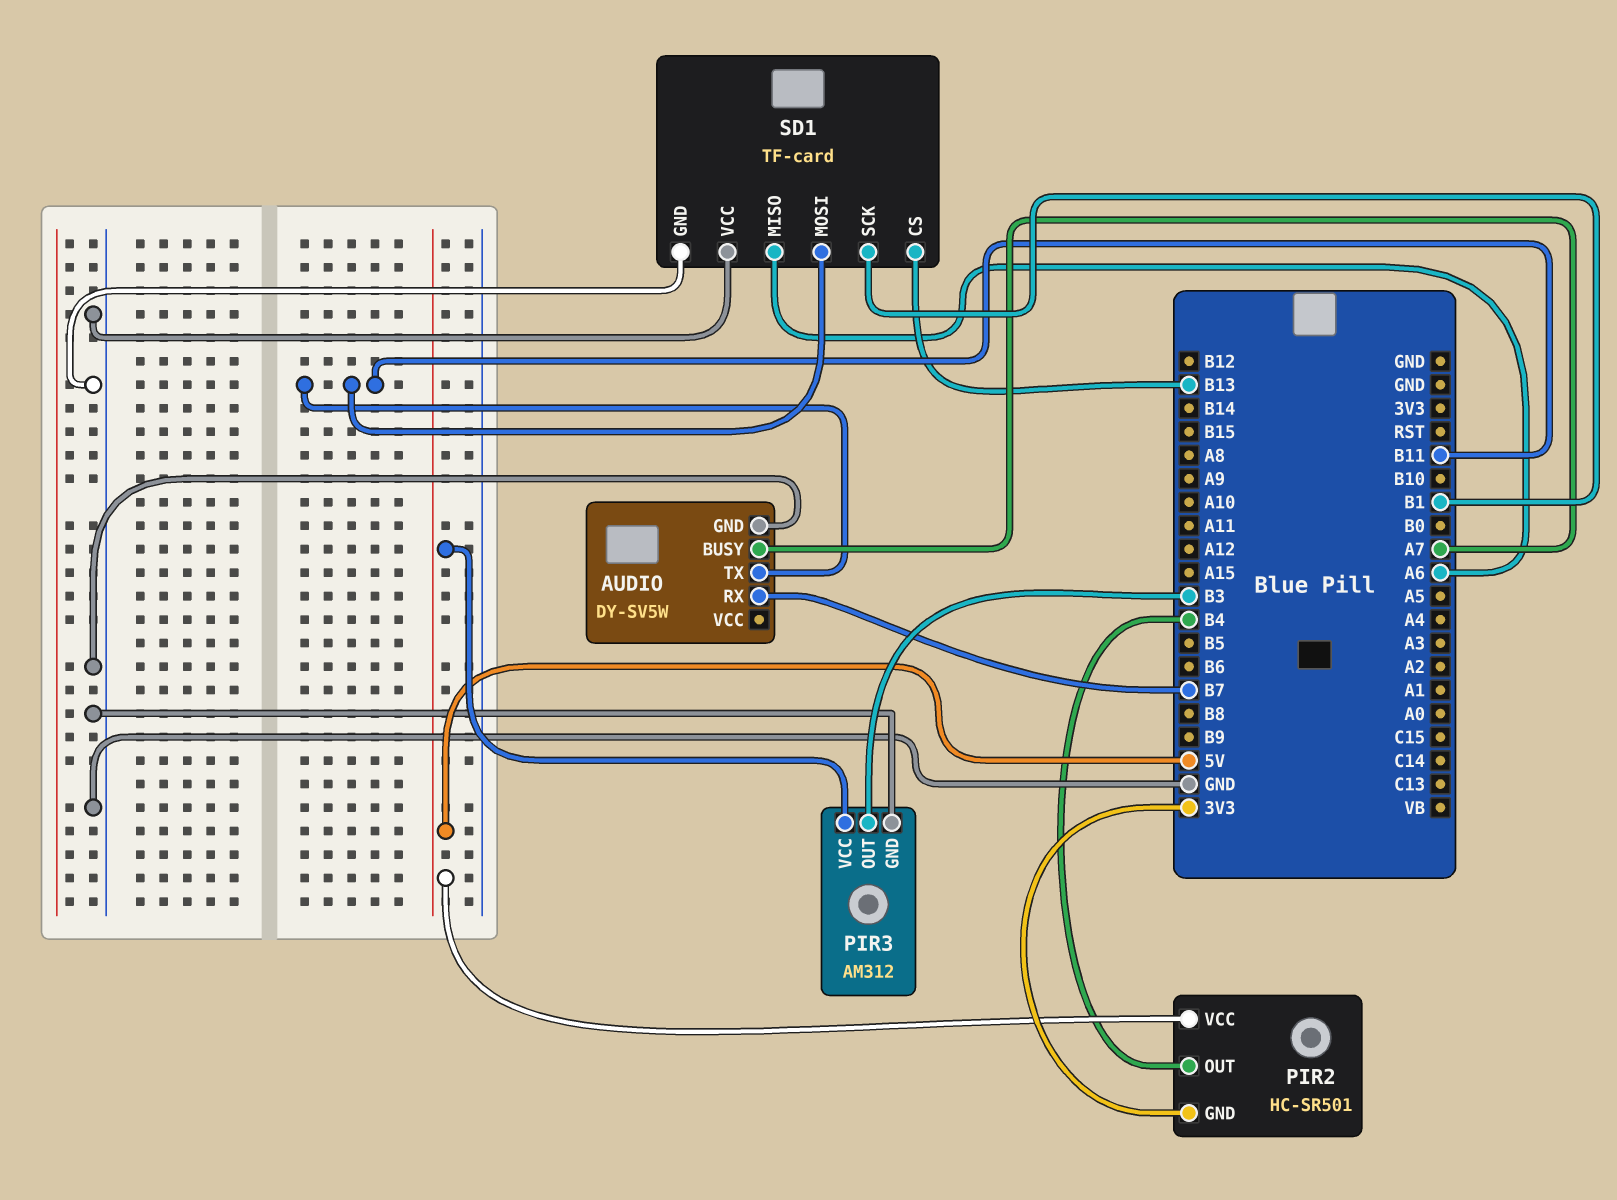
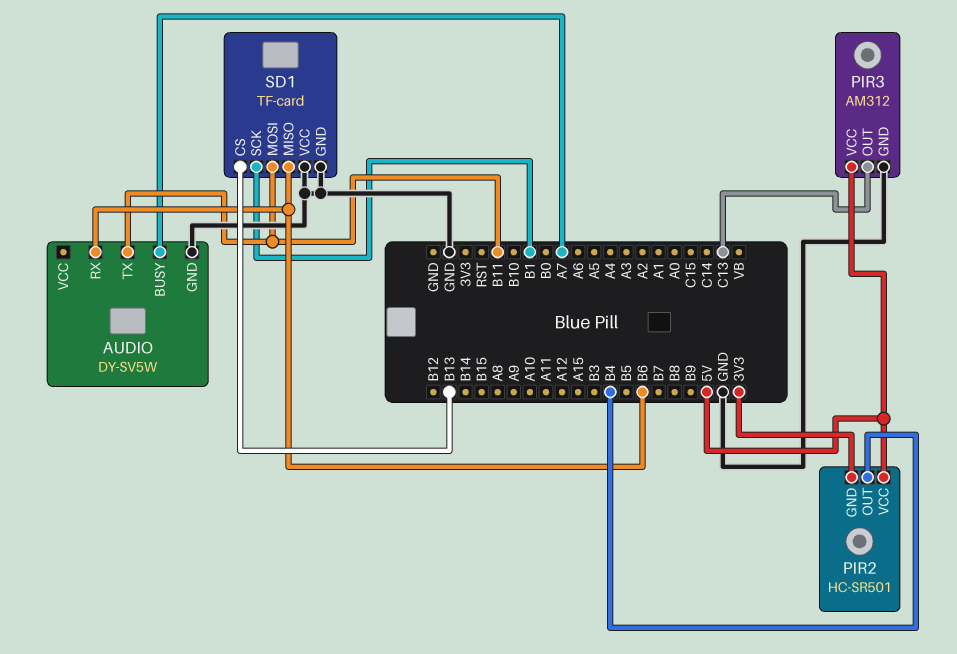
AUDIO pin RX: B7 -> B6
PIR3 pin OUT: B3 -> C13
SD1 pin MISO: A6 -> B6

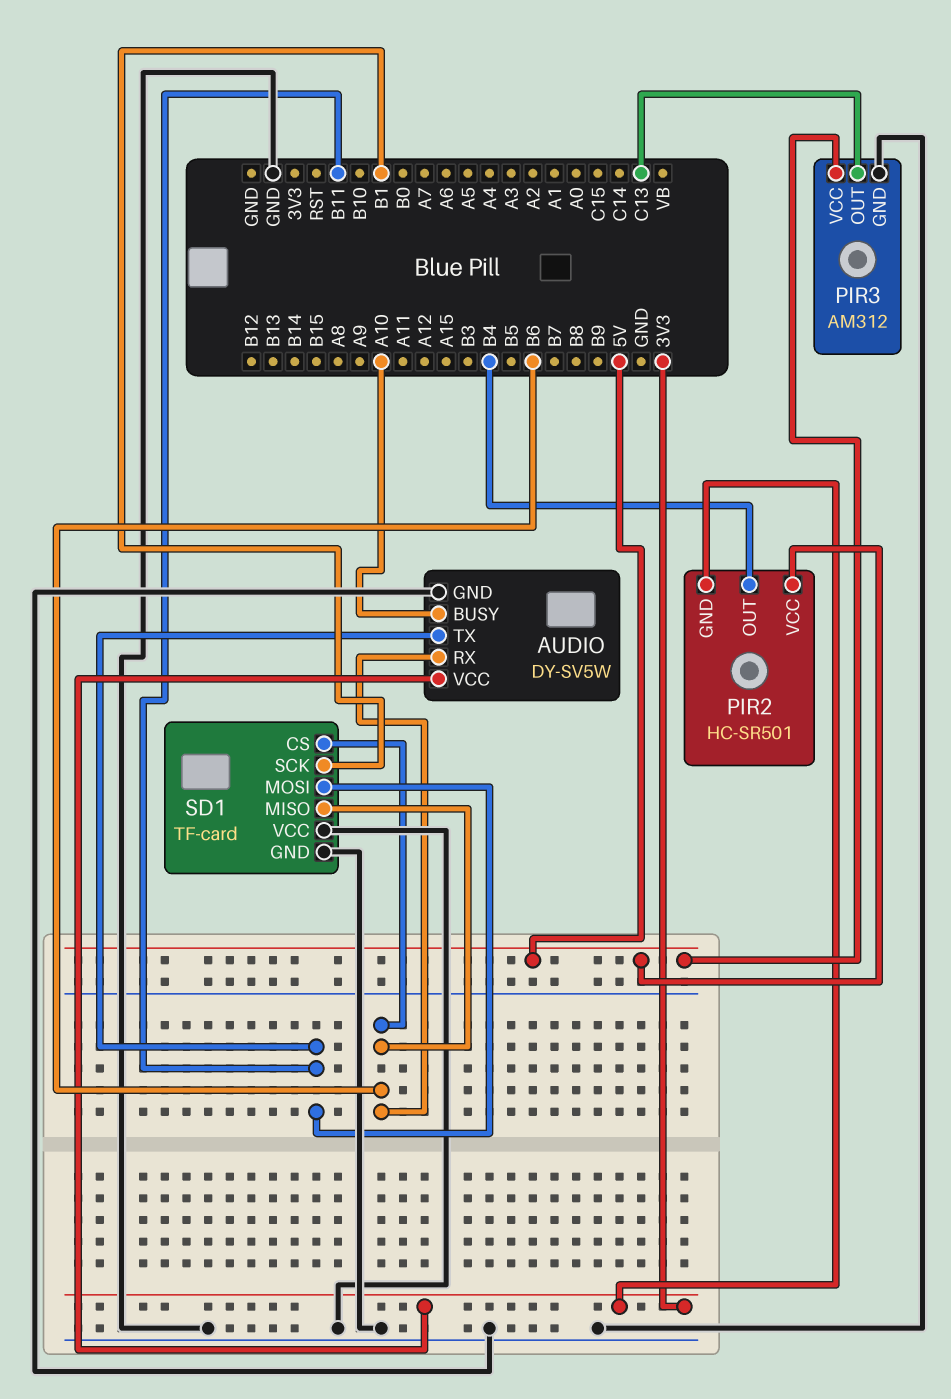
AUDIO pin BUSY: A7 -> A10
AUDIO pin VCC: none -> 3V3
SD1 pin CS: B13 -> B6

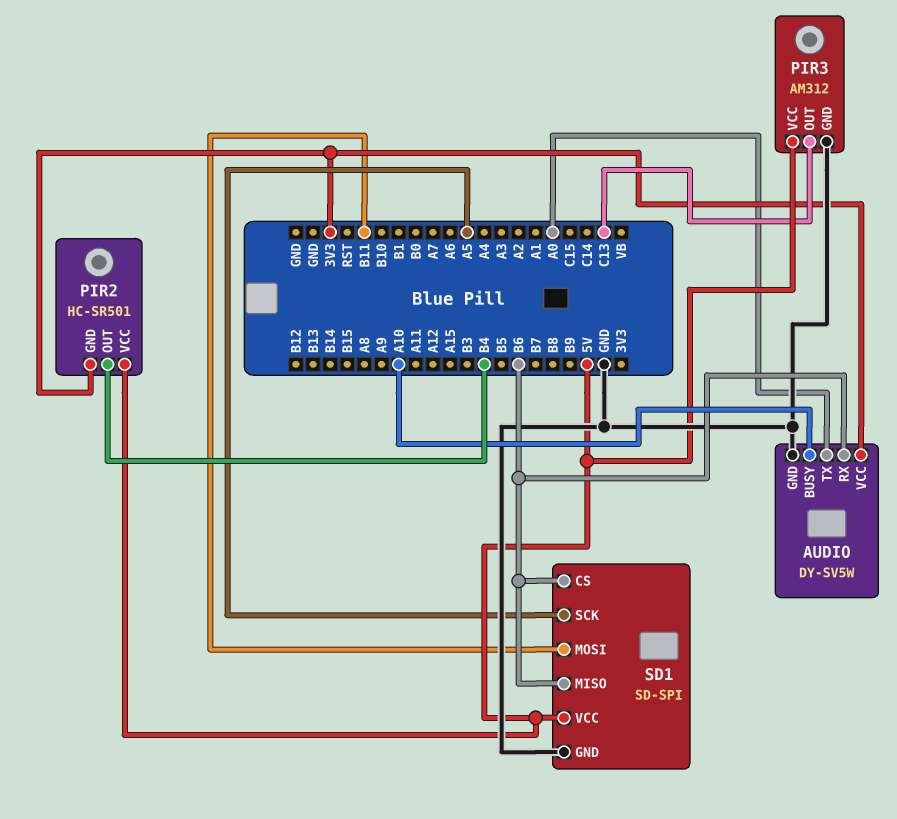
AUDIO pin TX: B11 -> A0
SD1: TF-card -> SD-SPI
SD1 pin SCK: B1 -> A5
SD1 pin VCC: GND -> 5V

